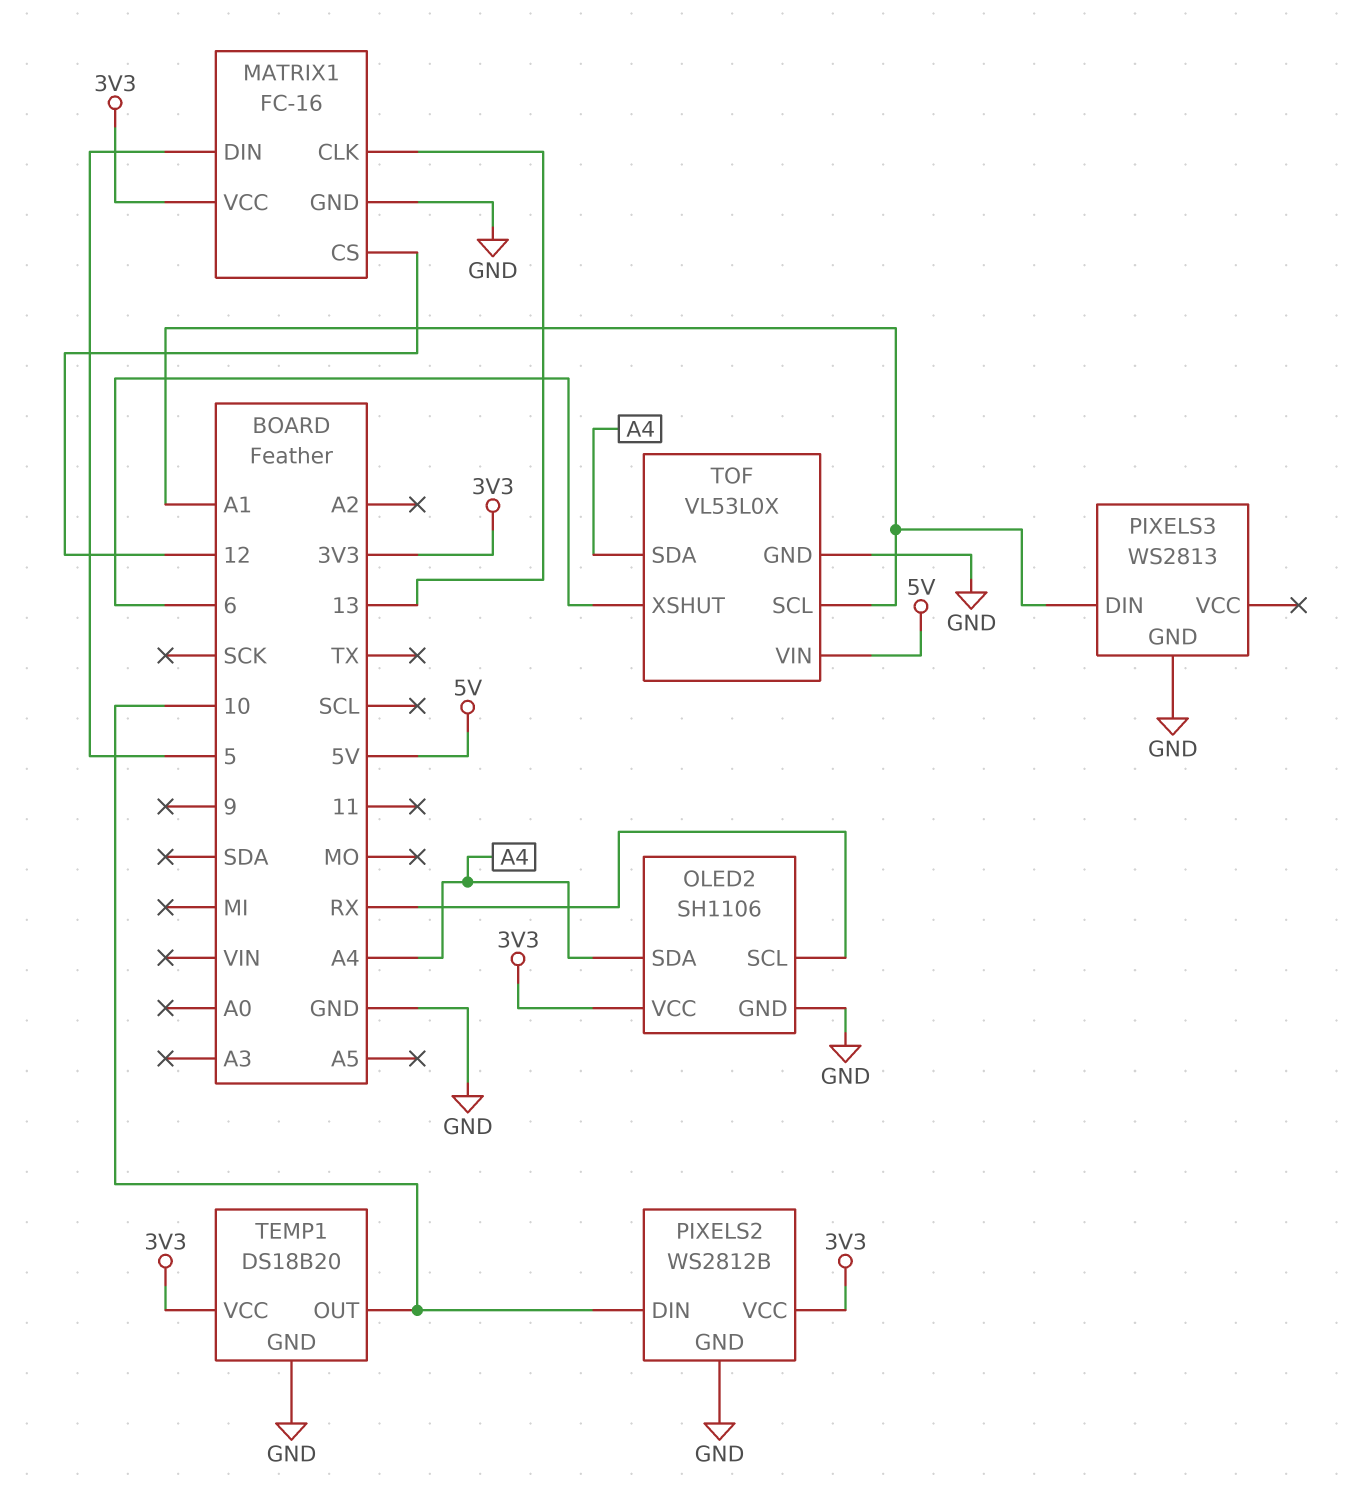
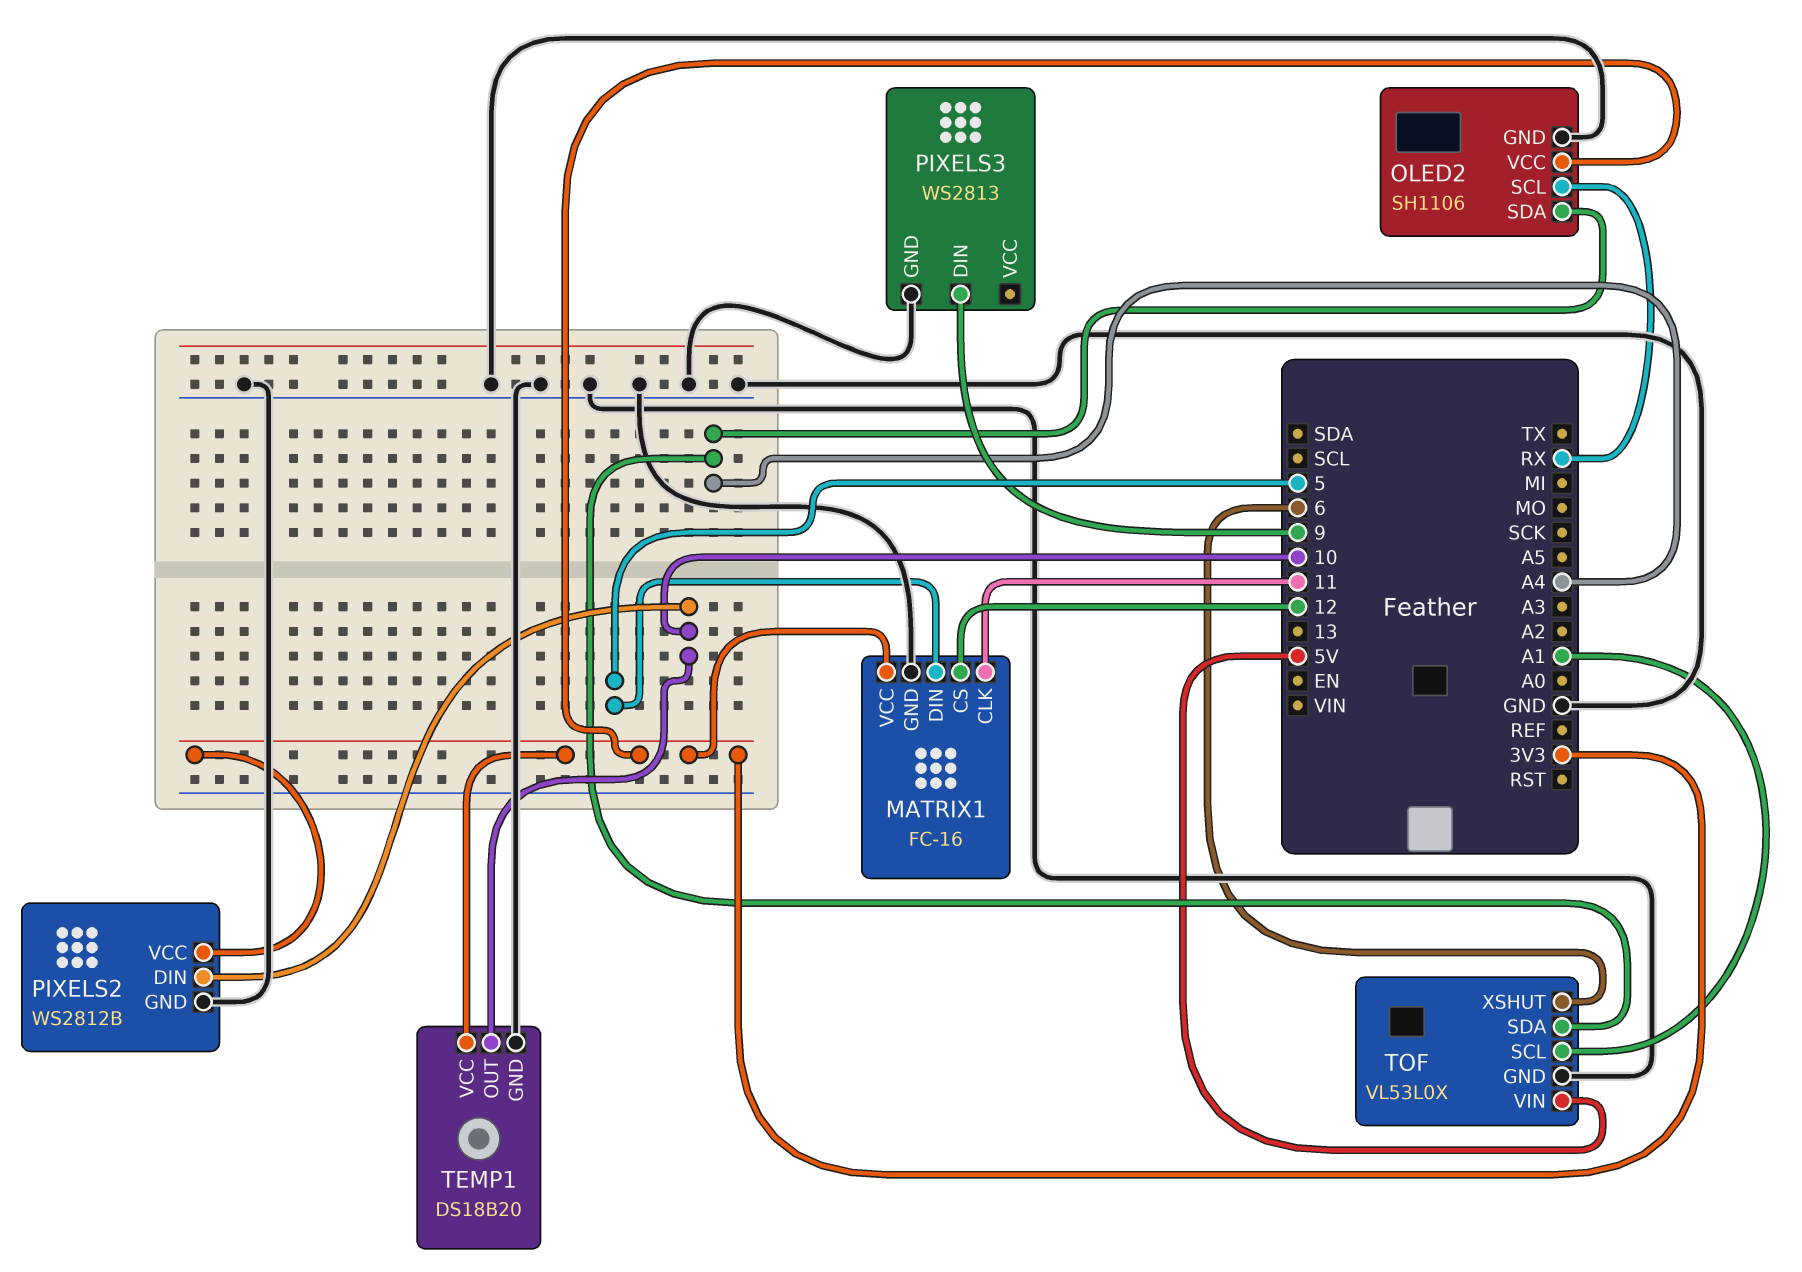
MATRIX1 pin CLK: 13 -> 11
PIXELS3 pin DIN: A1 -> 9

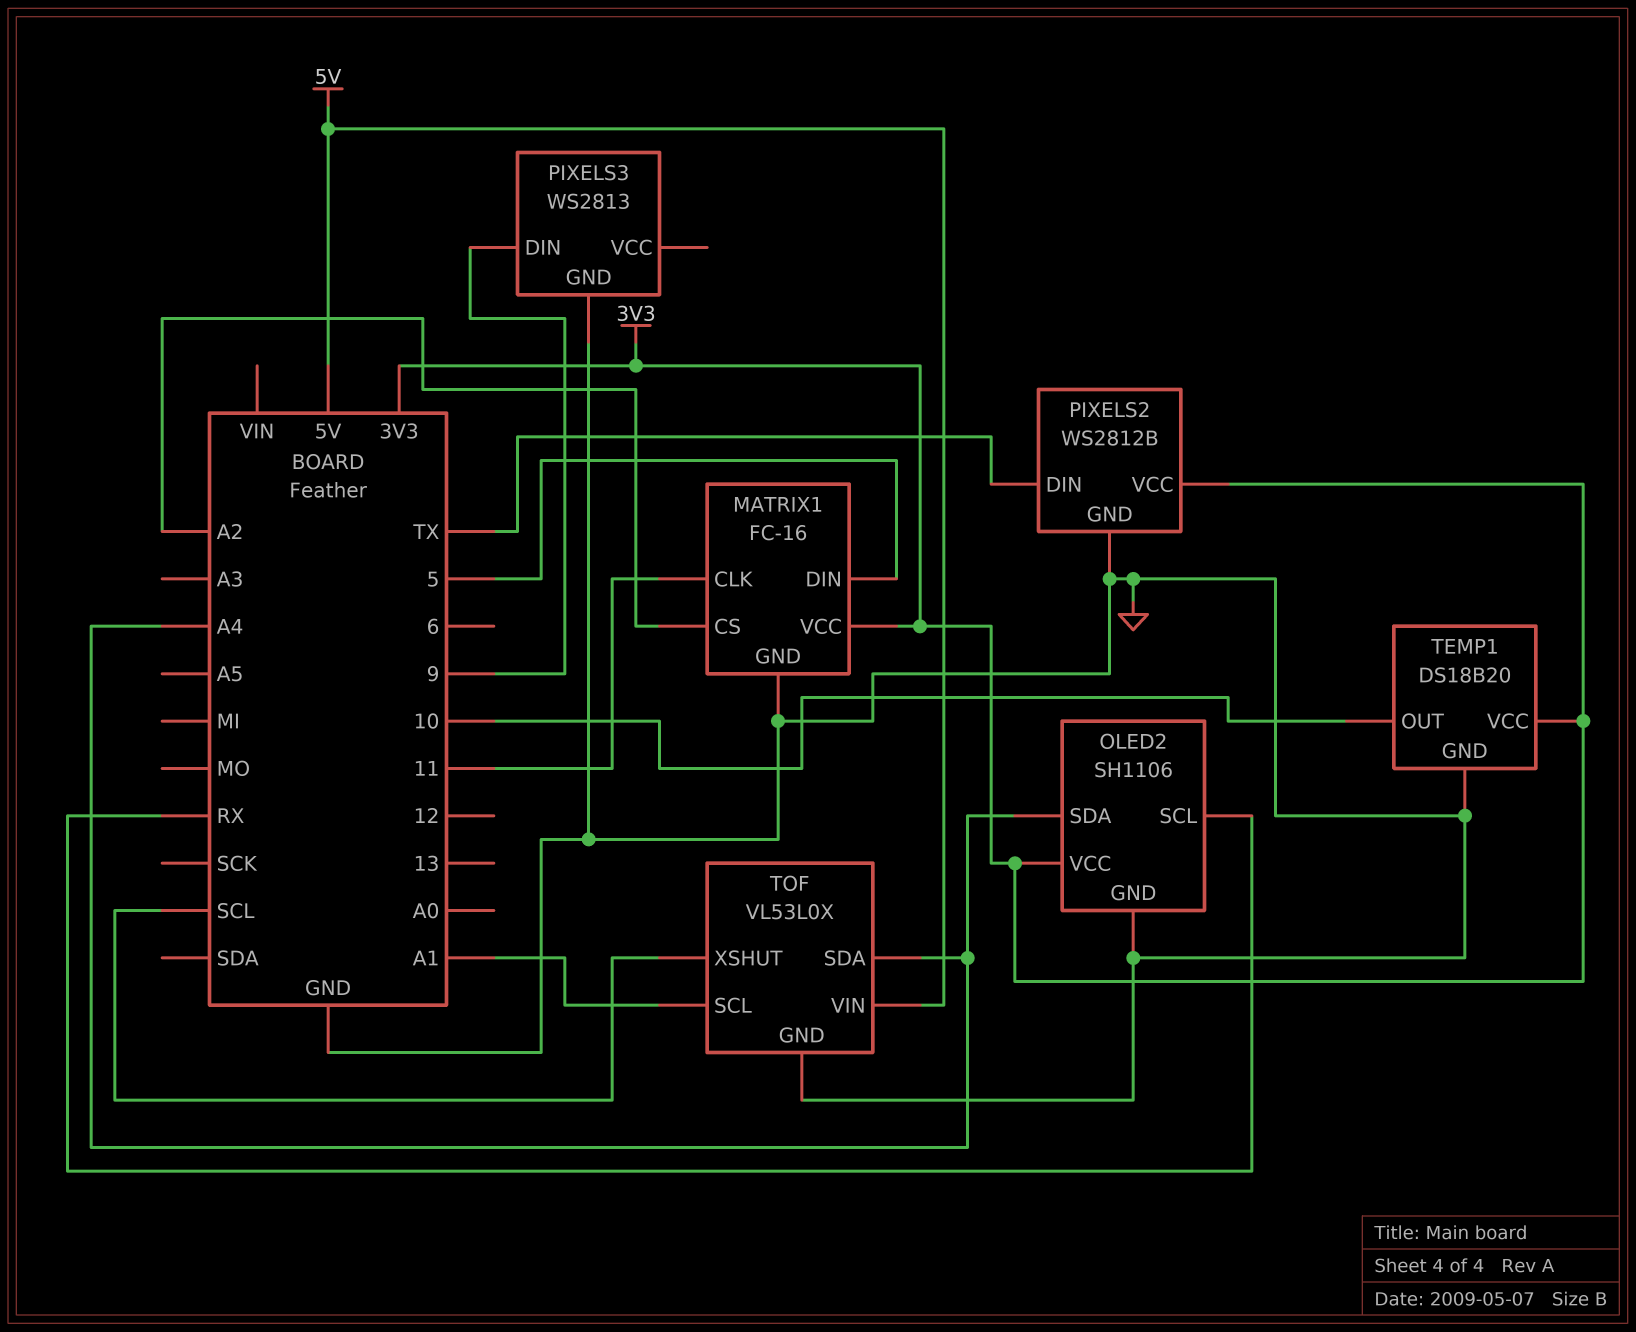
MATRIX1 pin CS: 12 -> A2
PIXELS2 pin DIN: 10 -> TX
TOF pin XSHUT: 6 -> SCL

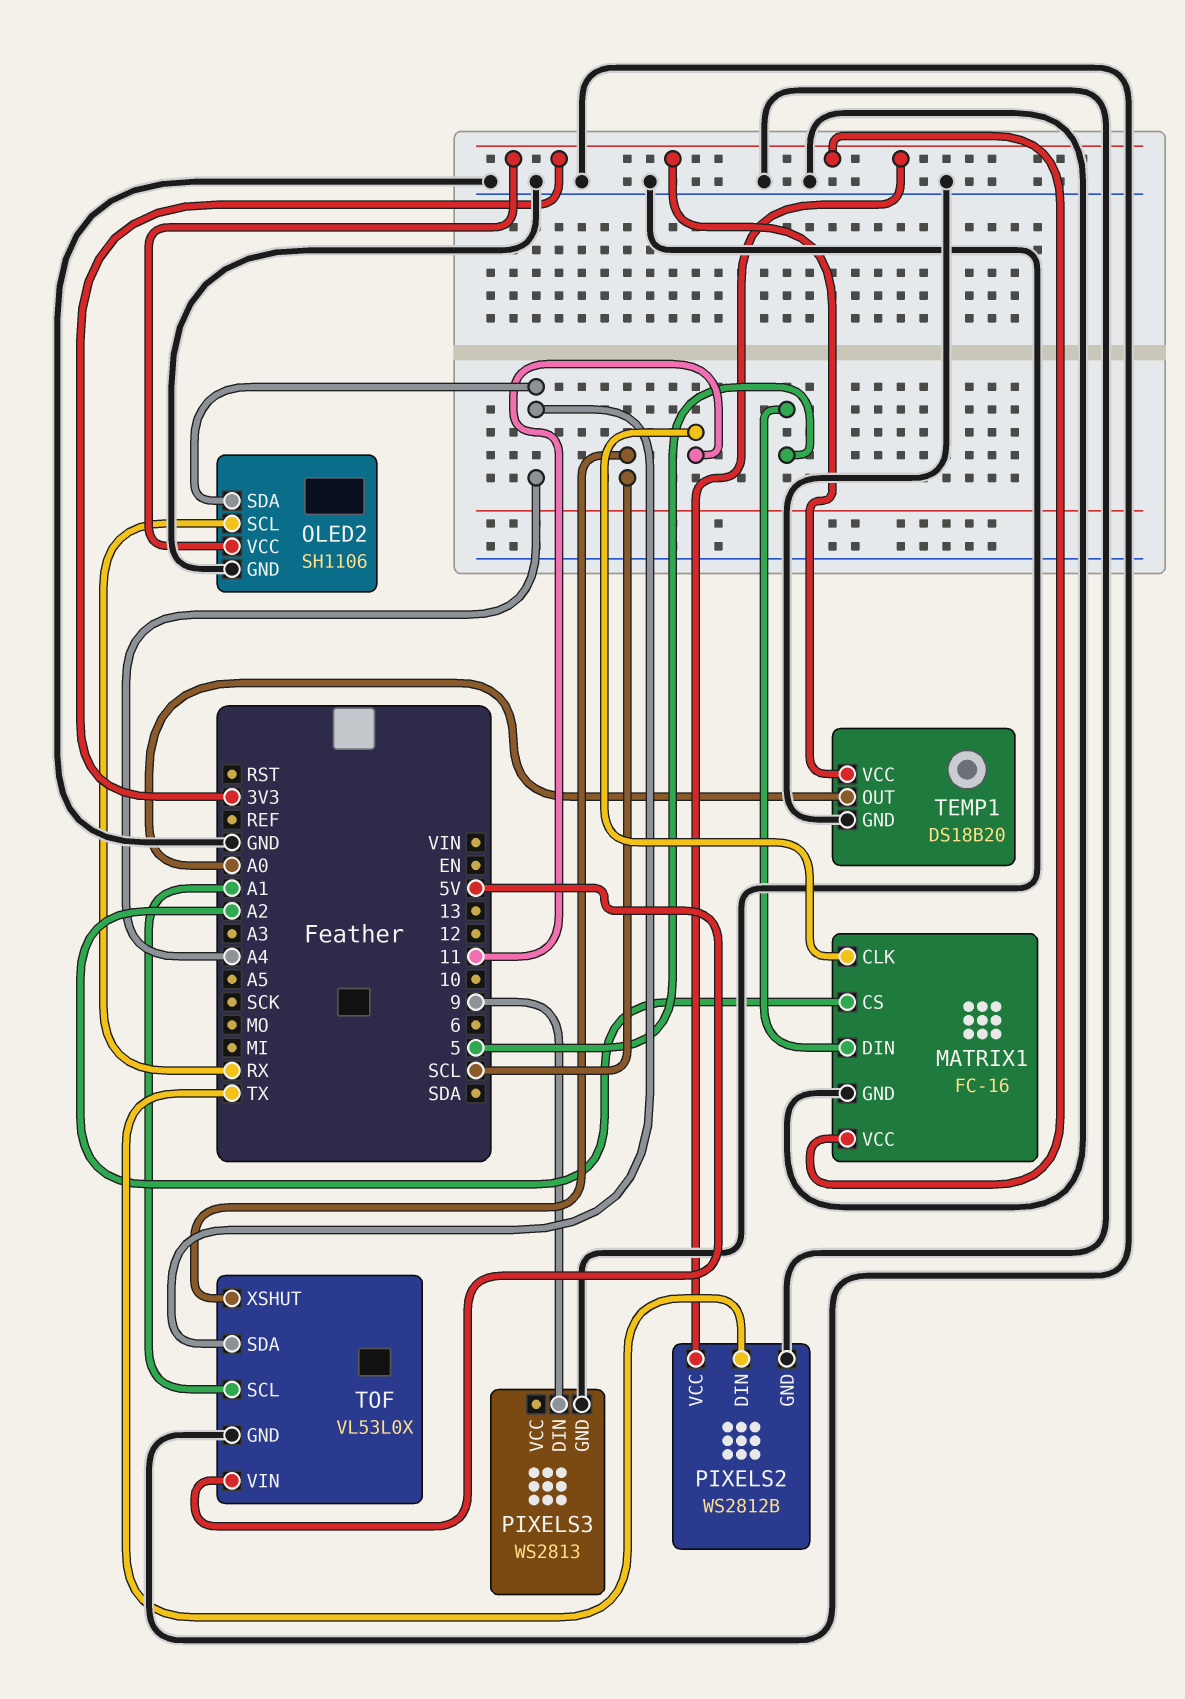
TEMP1 pin OUT: 10 -> A0

